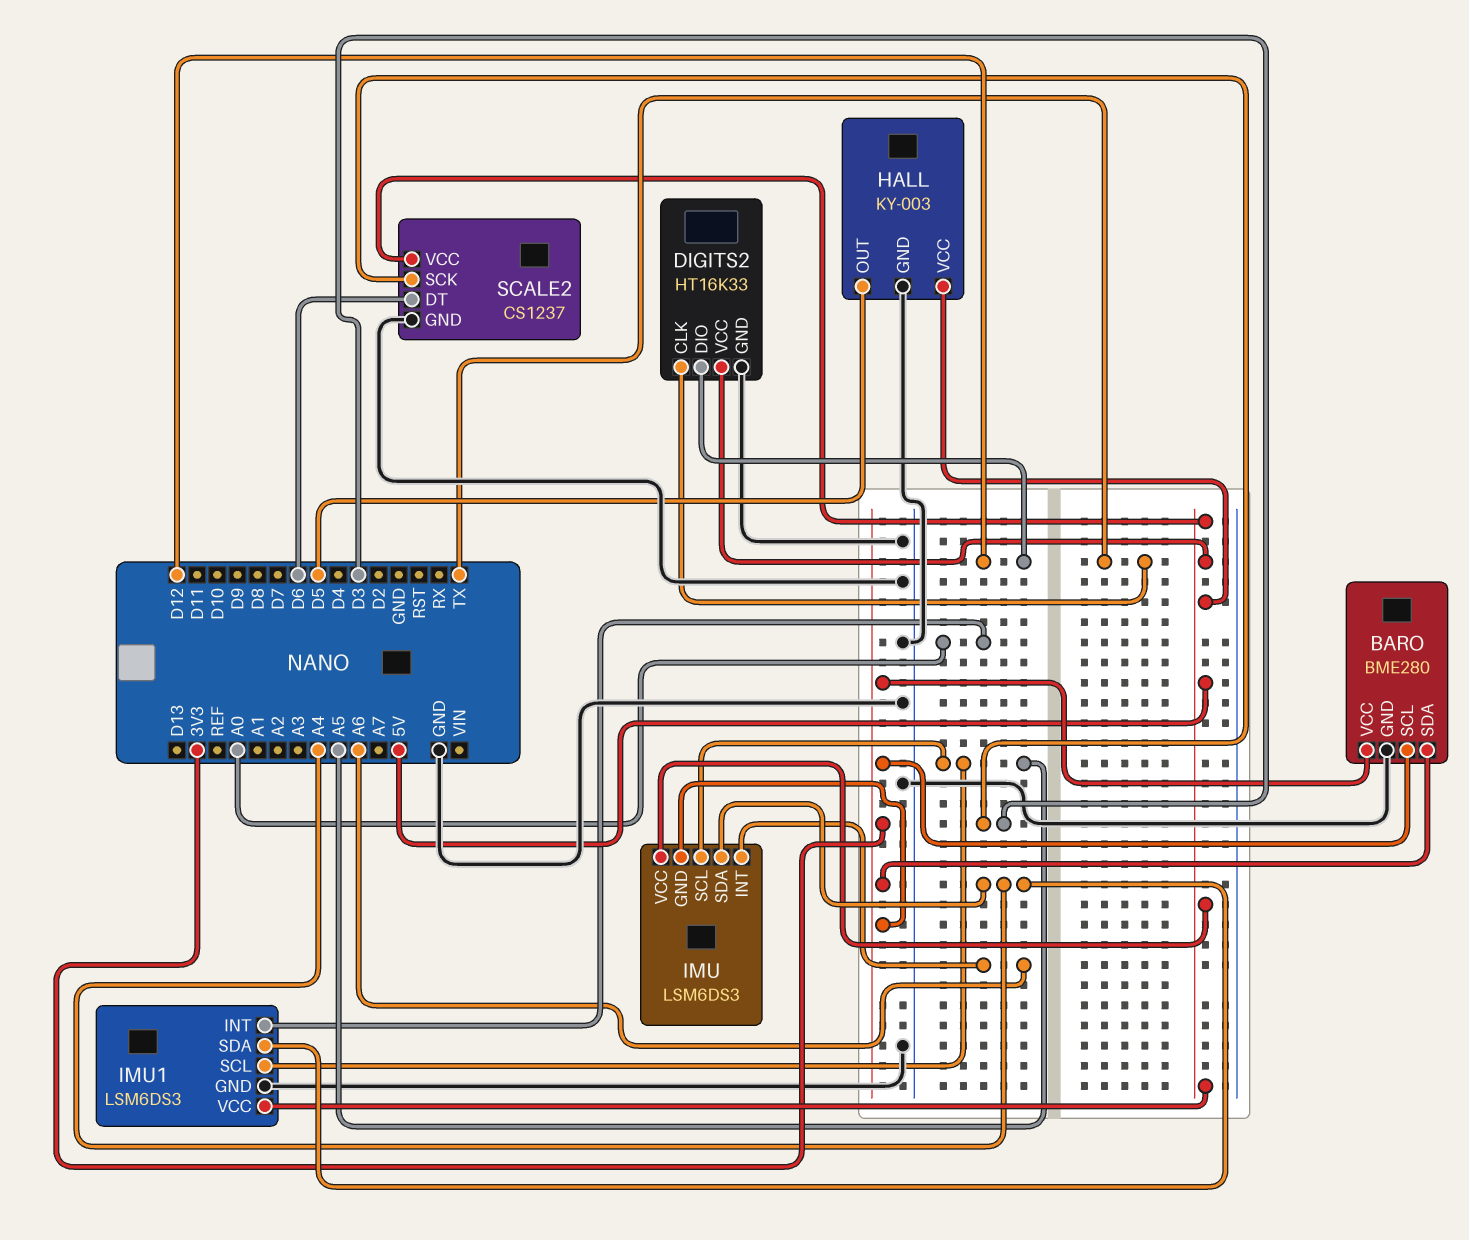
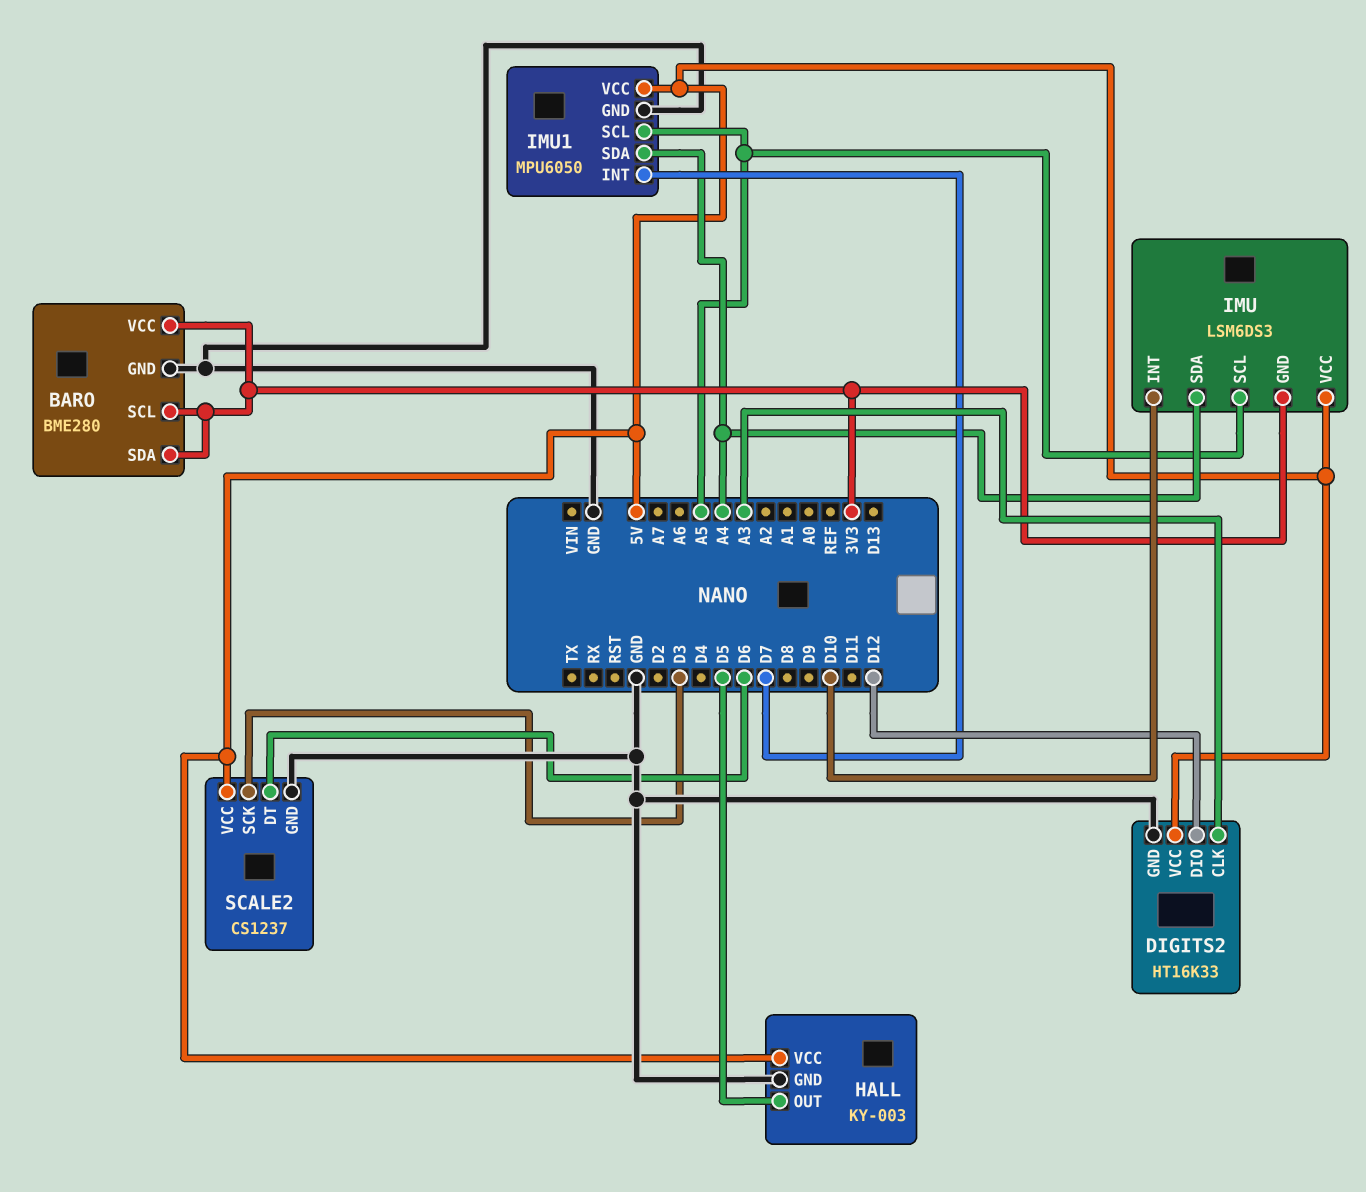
DIGITS2 pin CLK: TX -> A3
IMU pin INT: A6 -> D10
IMU1: LSM6DS3 -> MPU6050
IMU1 pin INT: A0 -> D7

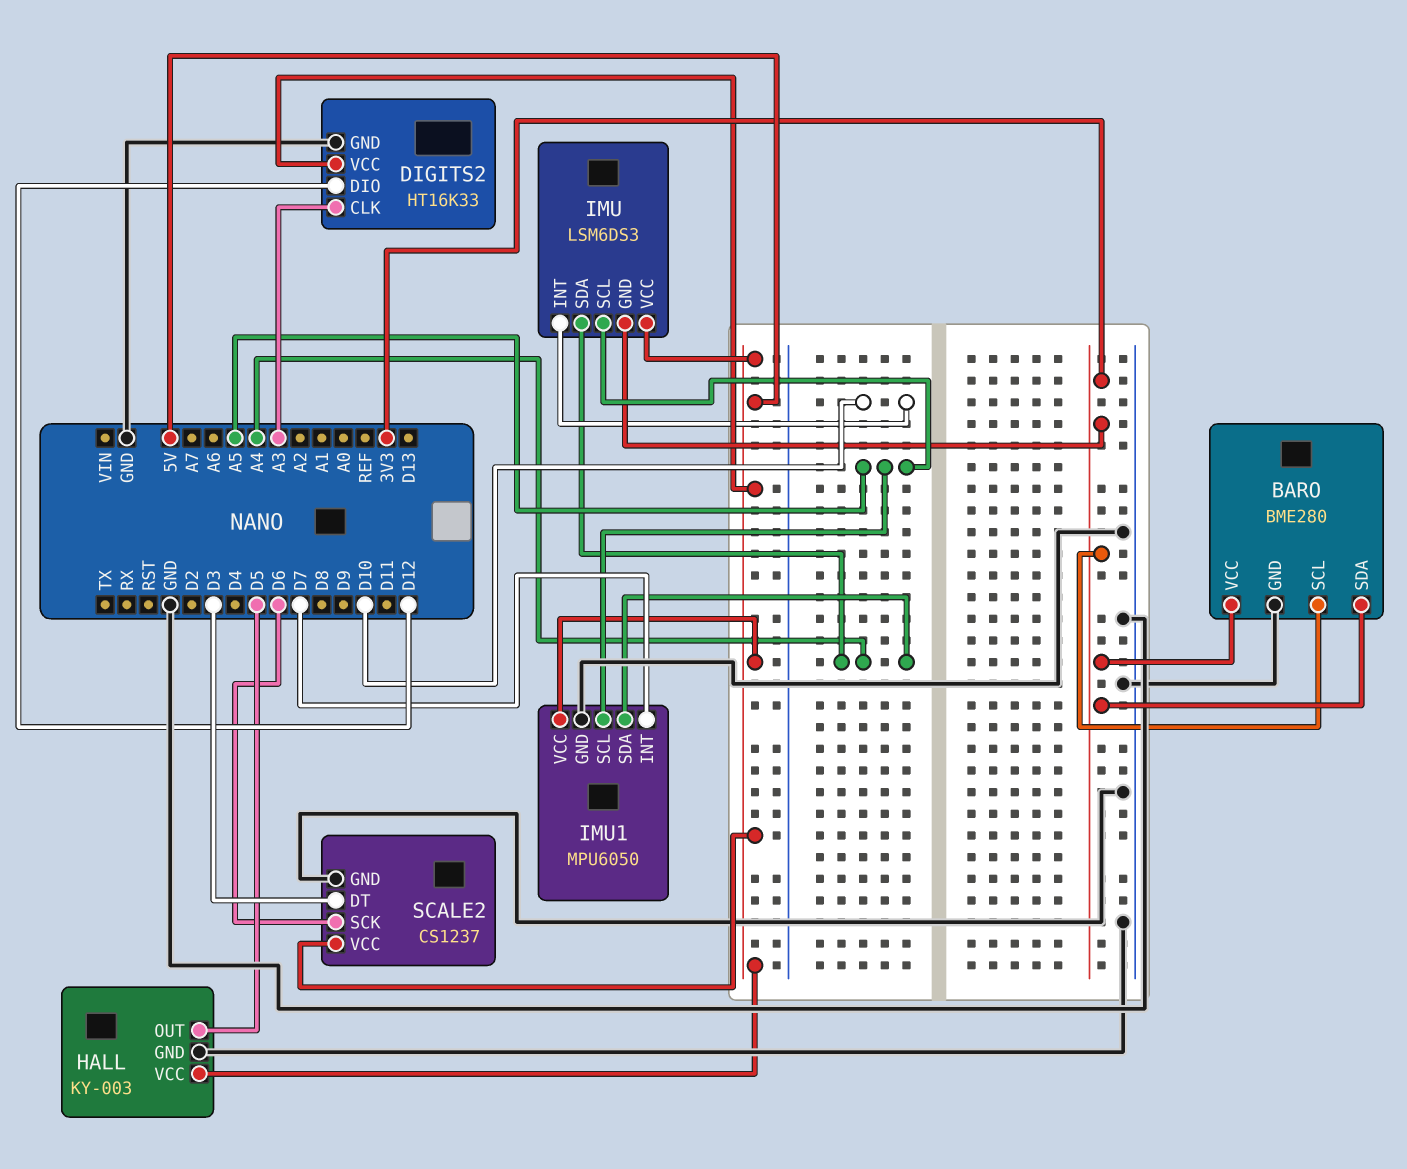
SCALE2 pin DT: D6 -> D3
SCALE2 pin SCK: D3 -> D6

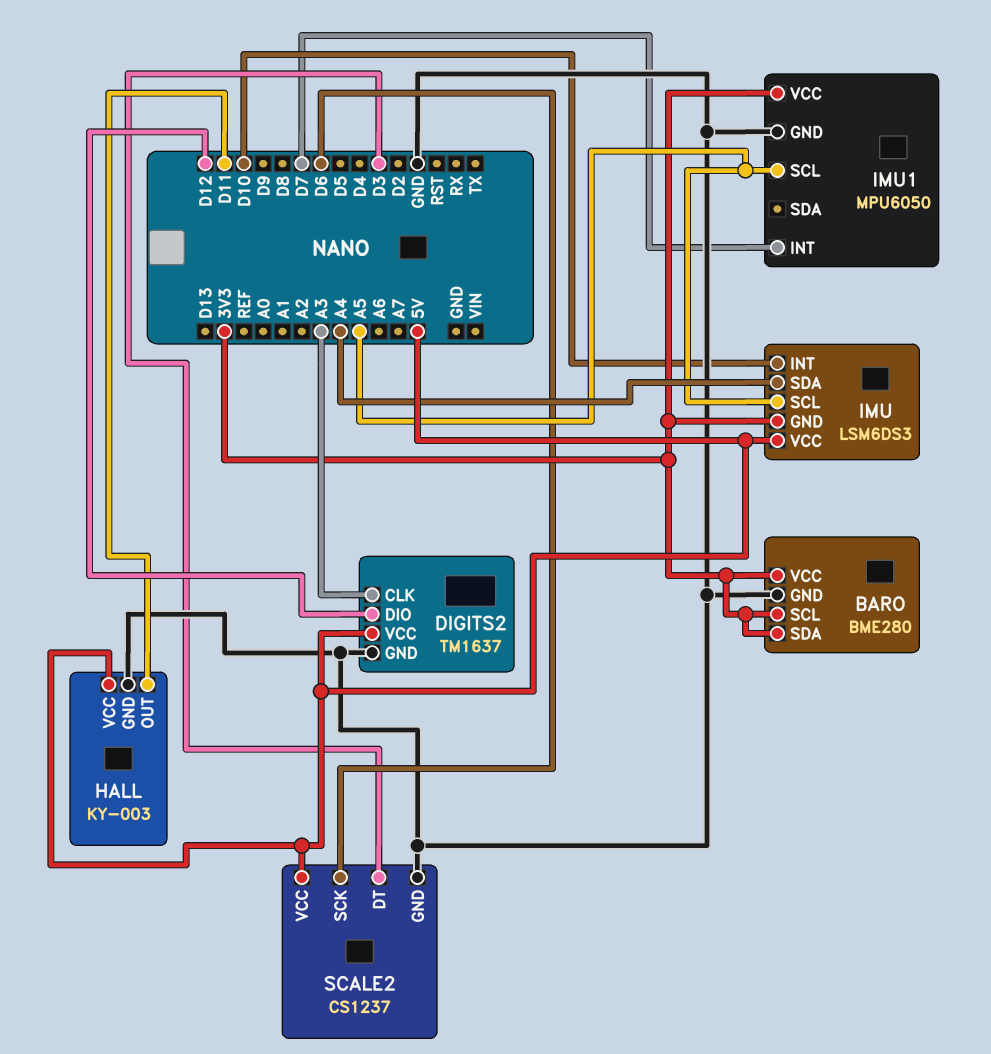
DIGITS2: HT16K33 -> TM1637
HALL pin OUT: D5 -> D11
IMU1 pin SDA: A4 -> none
IMU1 pin VCC: 5V -> 3V3

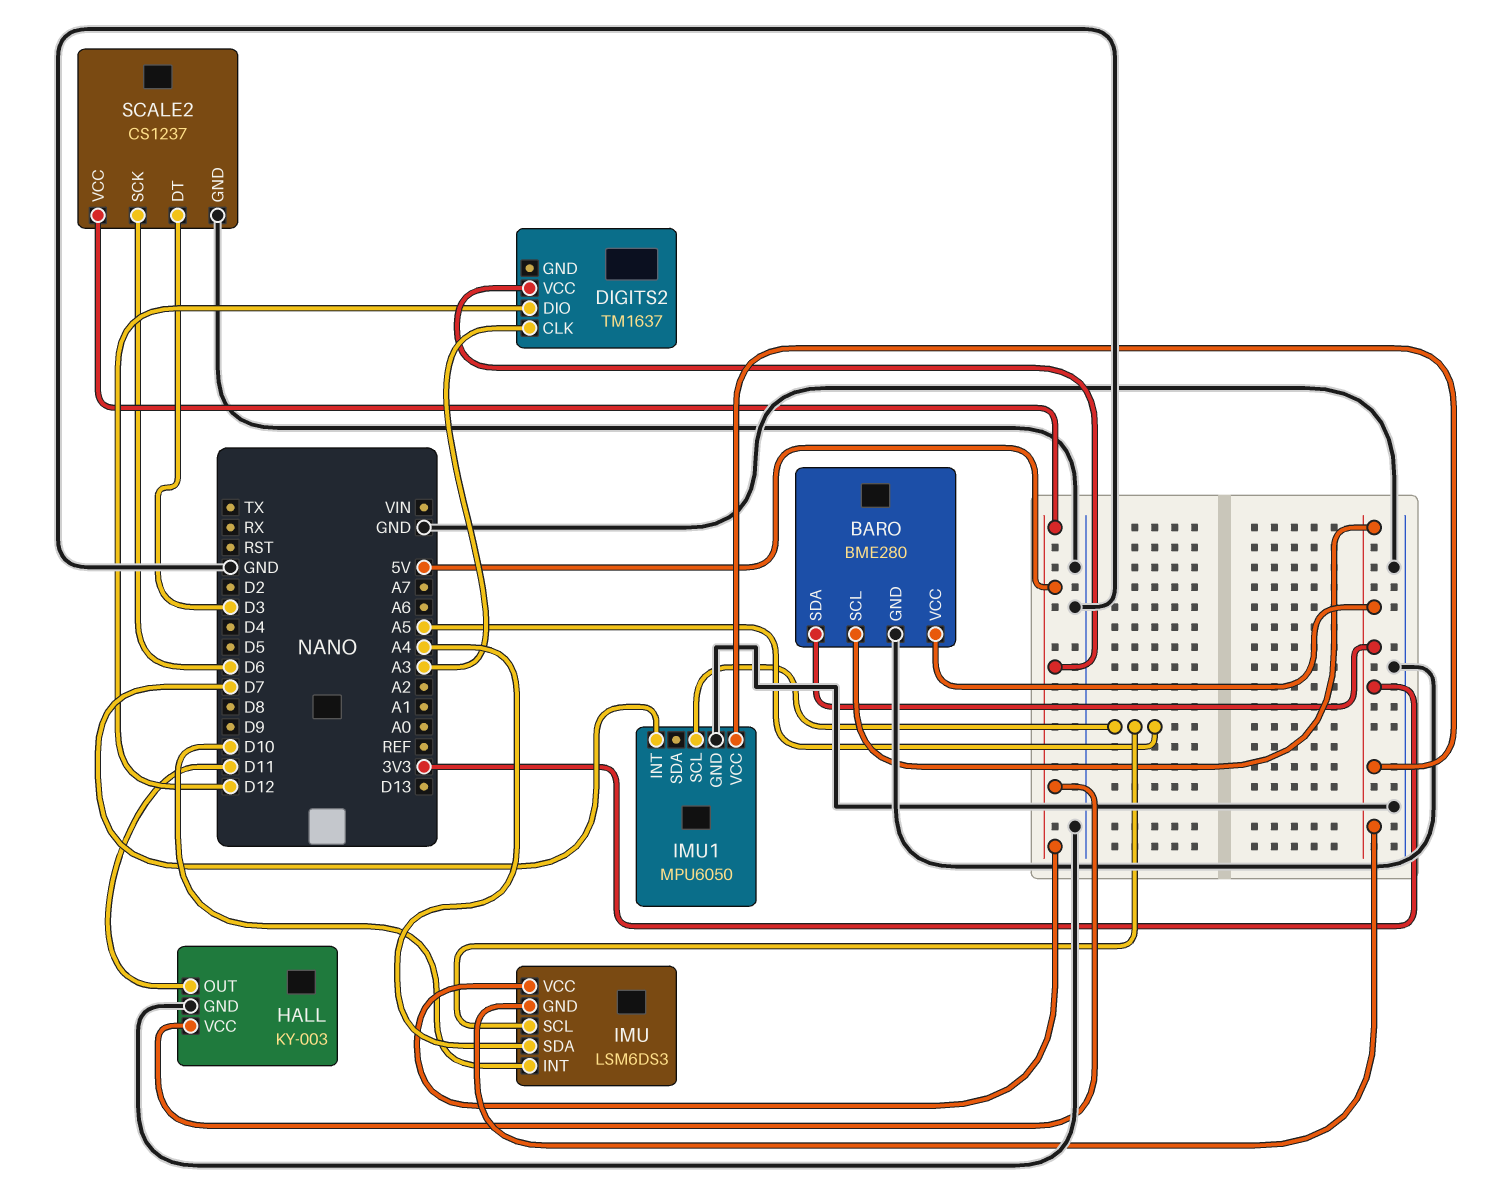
DIGITS2 pin GND: GND -> none

